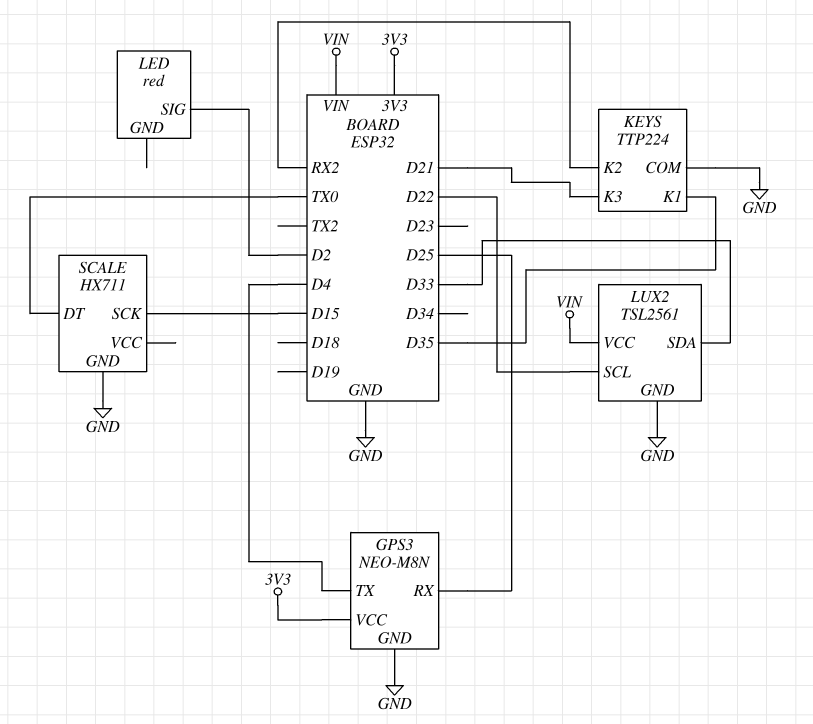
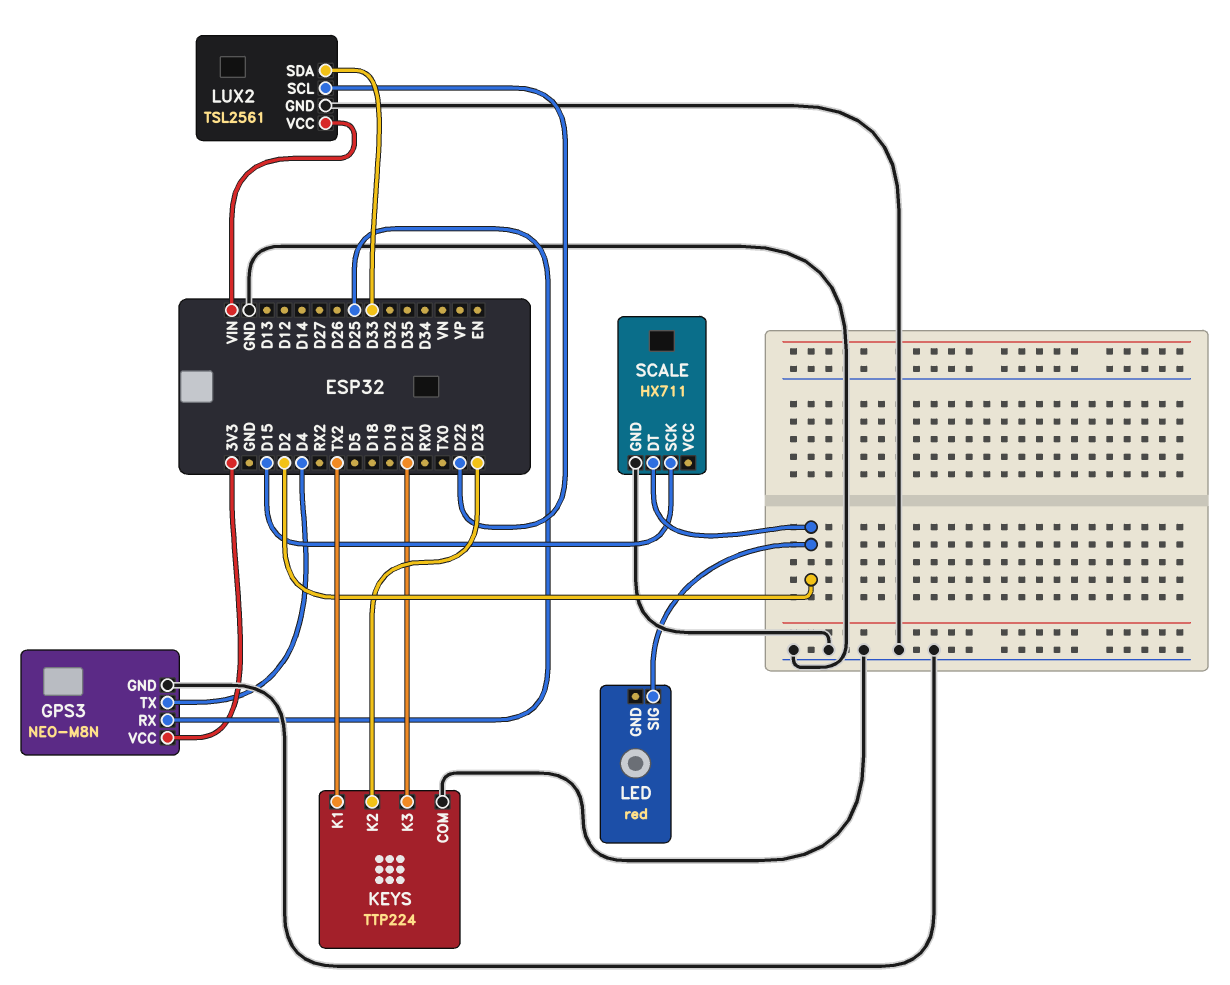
KEYS pin K1: D35 -> TX2
KEYS pin K2: RX2 -> D23
SCALE pin DT: TX0 -> D2

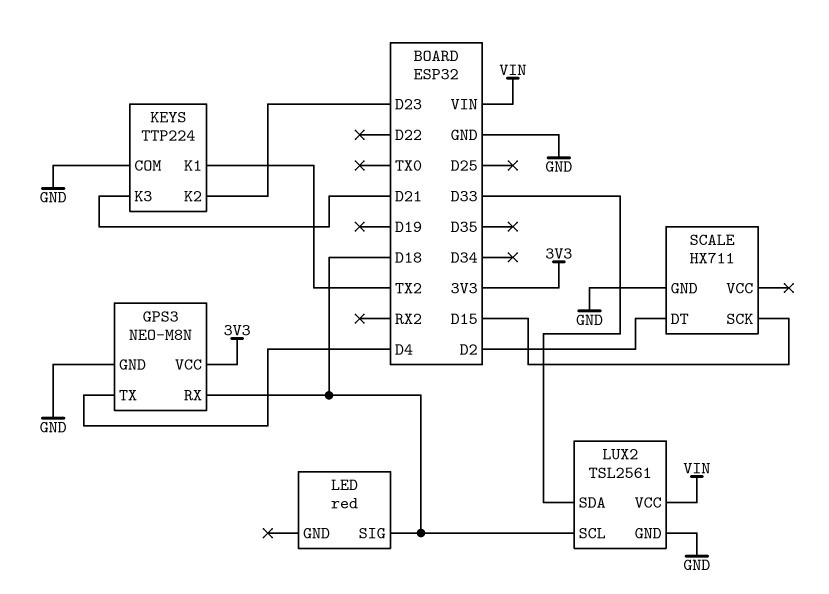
GPS3 pin RX: D25 -> D18
LED pin SIG: D2 -> D18
LUX2 pin SCL: D22 -> D18

